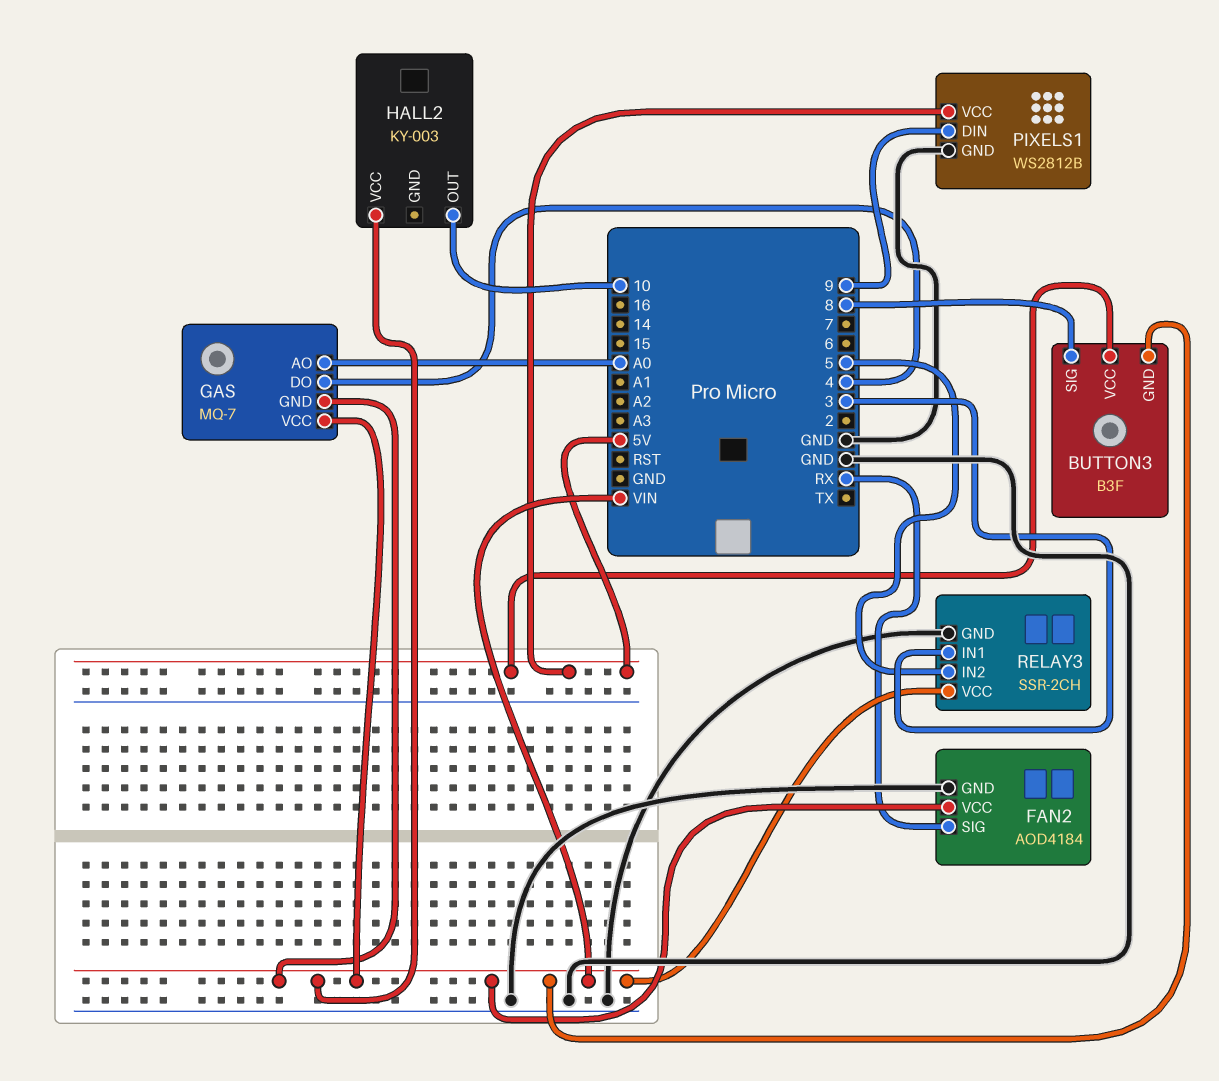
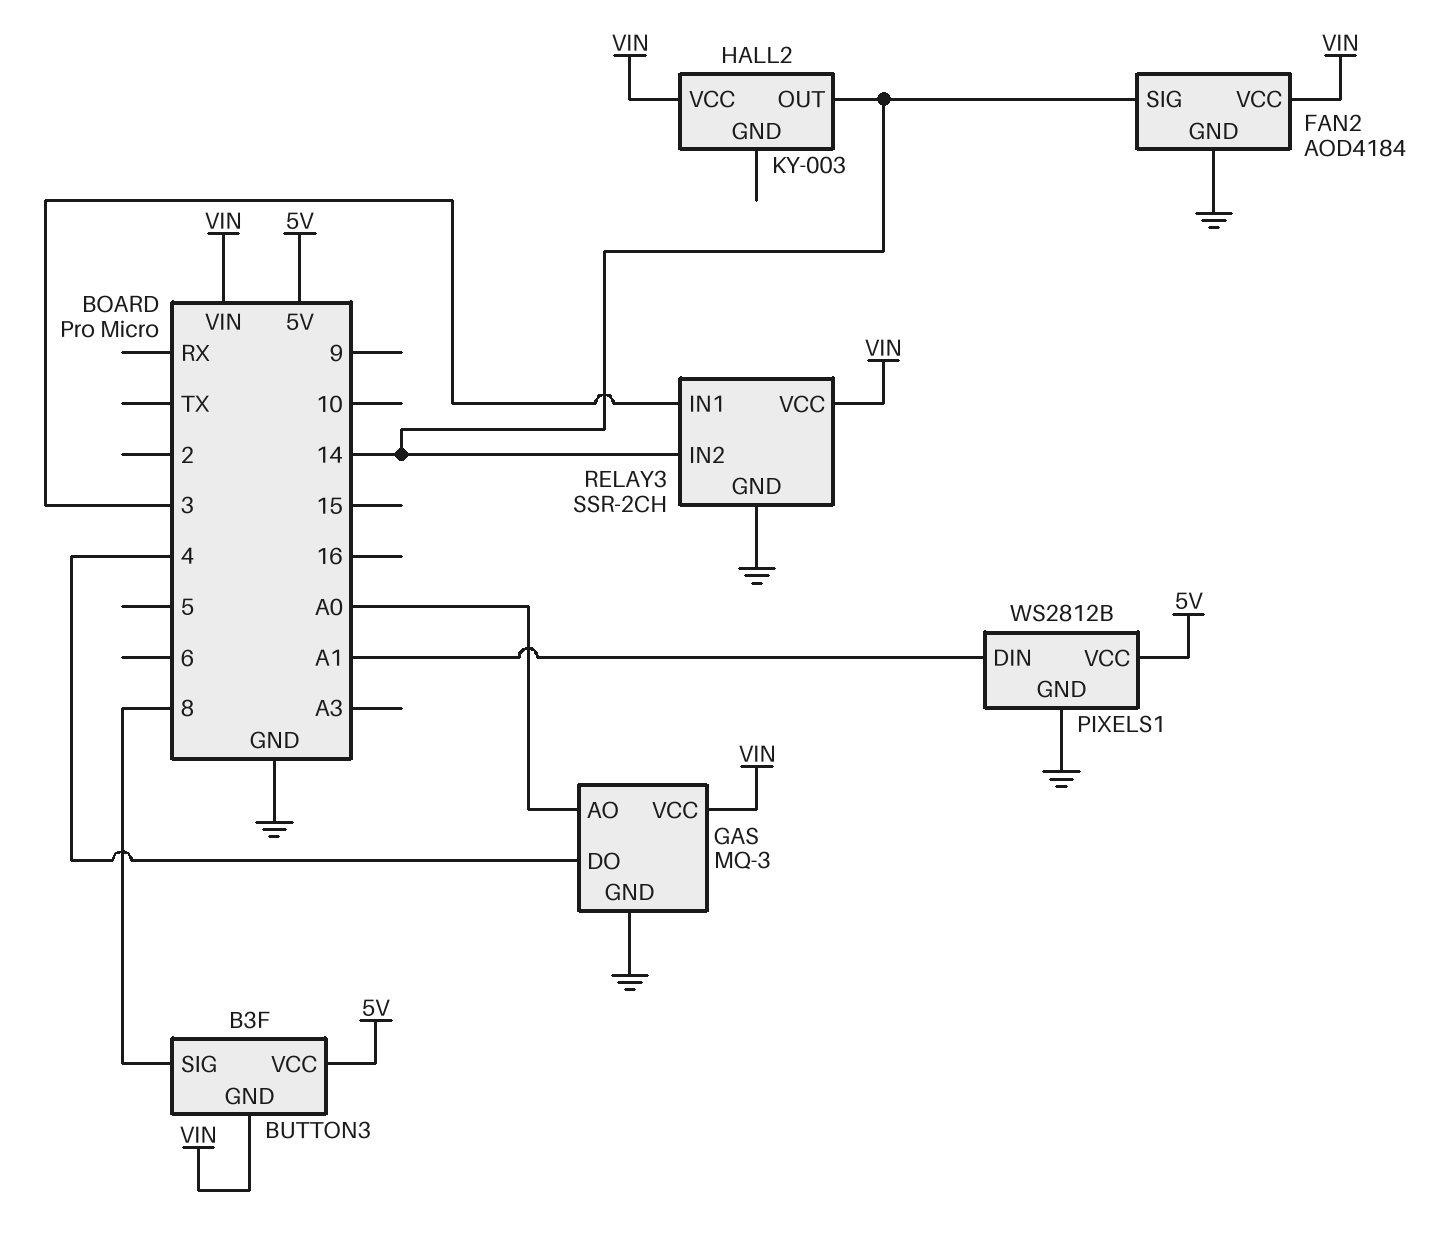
FAN2 pin SIG: RX -> 14
GAS: MQ-7 -> MQ-3
GAS pin GND: VIN -> GND
HALL2 pin OUT: 10 -> 14
PIXELS1 pin DIN: 9 -> A1
RELAY3 pin IN2: 5 -> 14

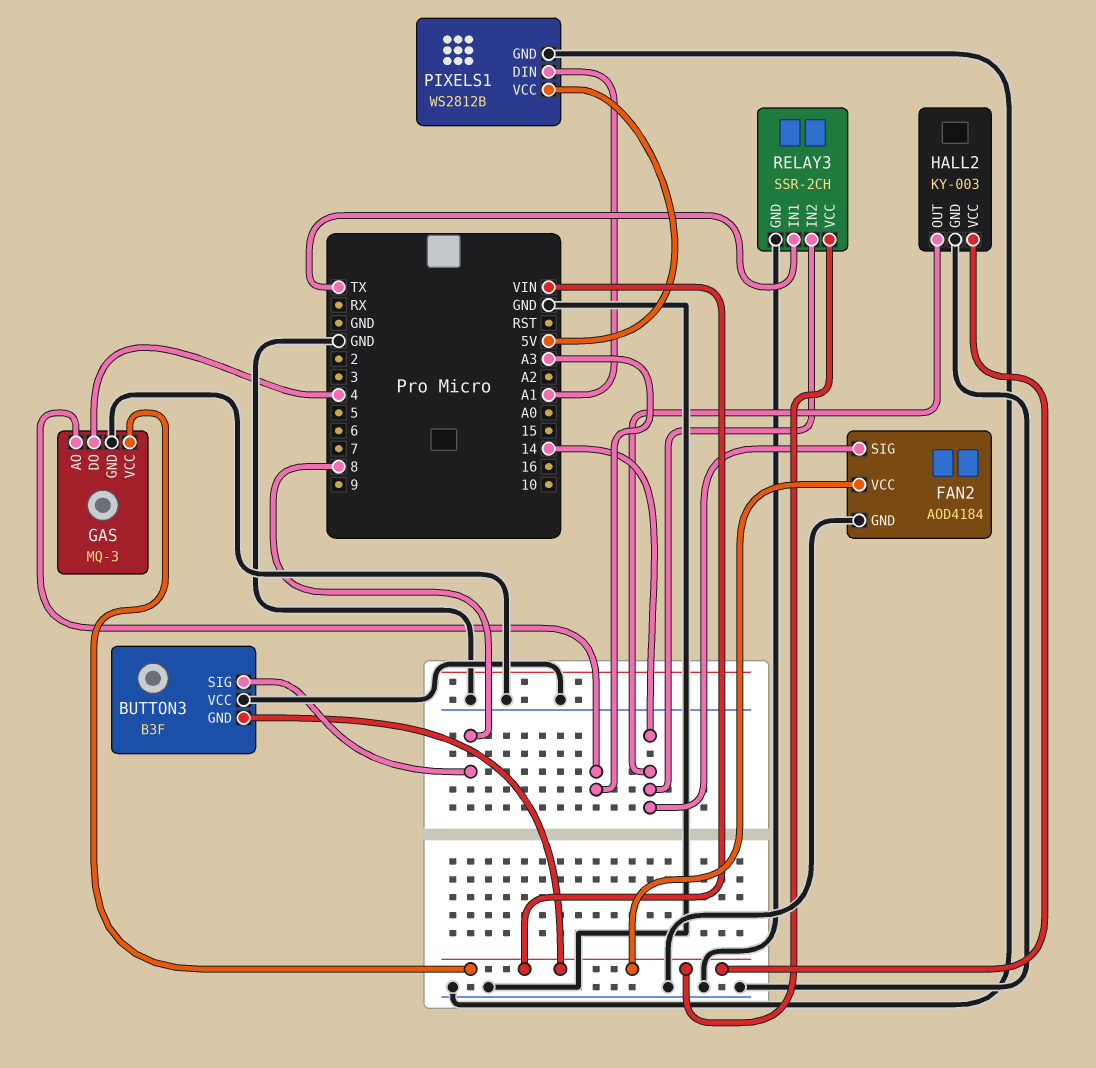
BUTTON3 pin VCC: 5V -> GND
GAS pin AO: A0 -> A3
HALL2 pin GND: none -> GND
RELAY3 pin IN1: 3 -> TX

